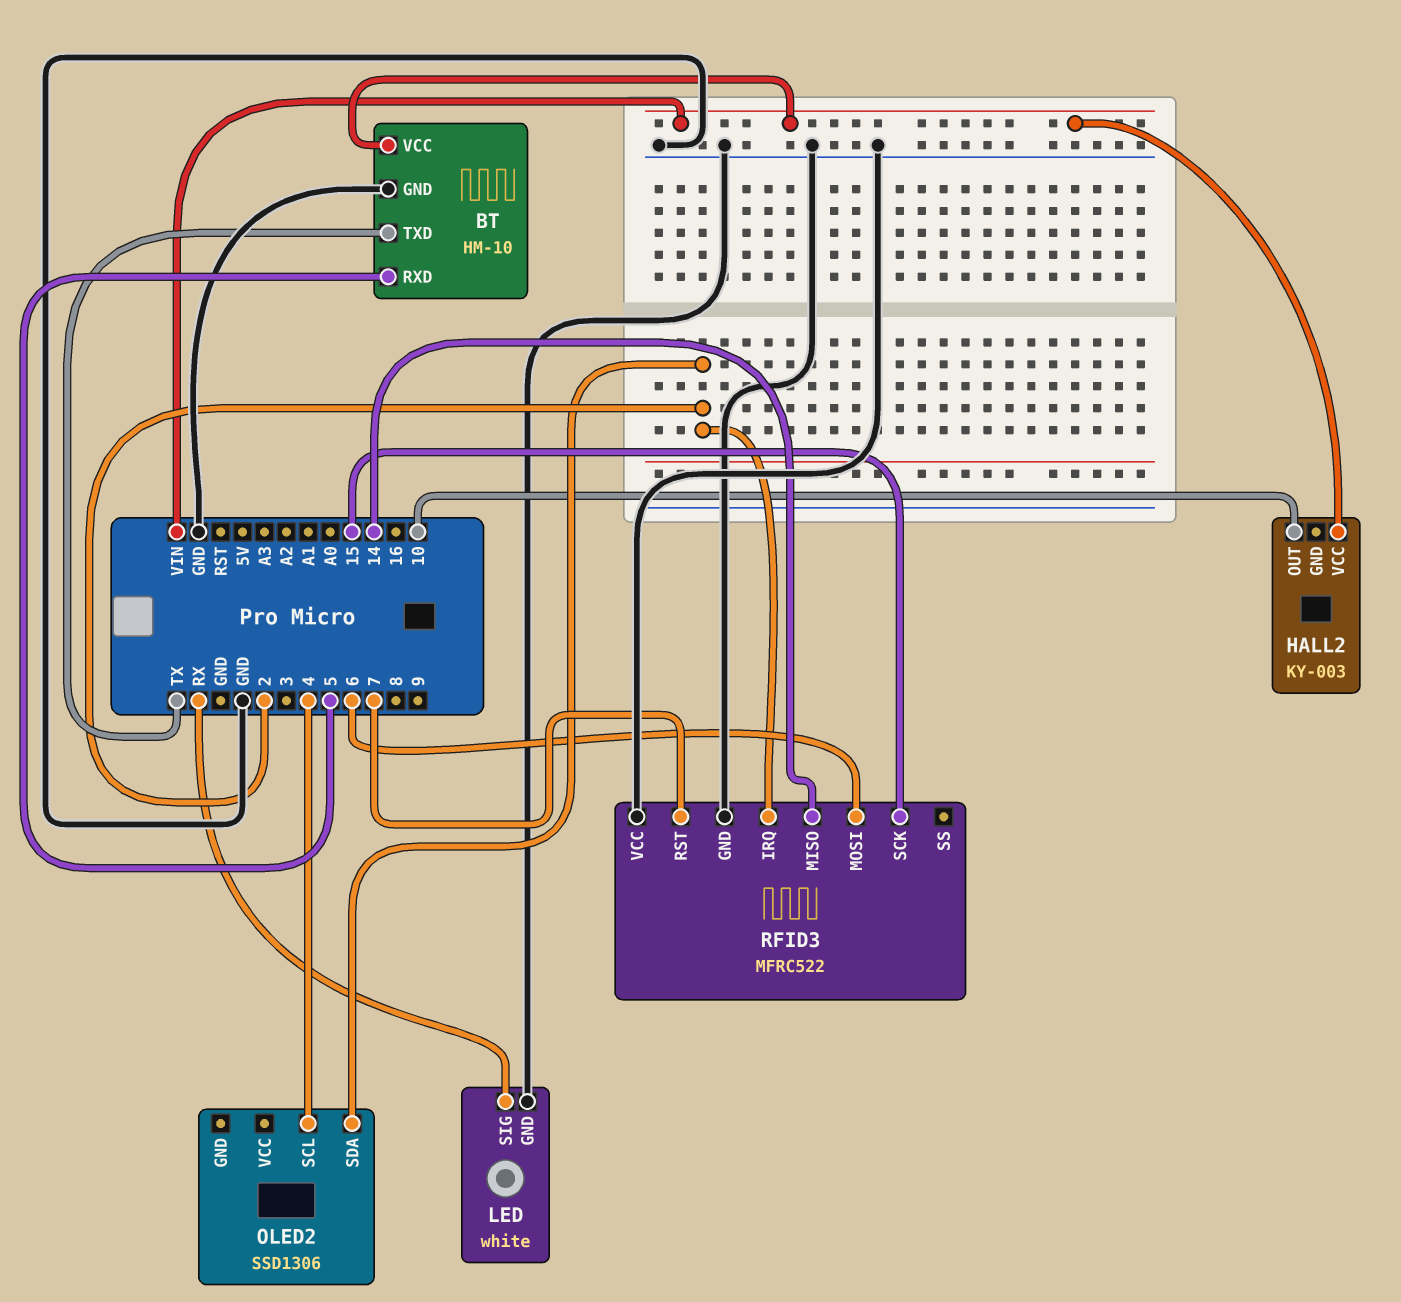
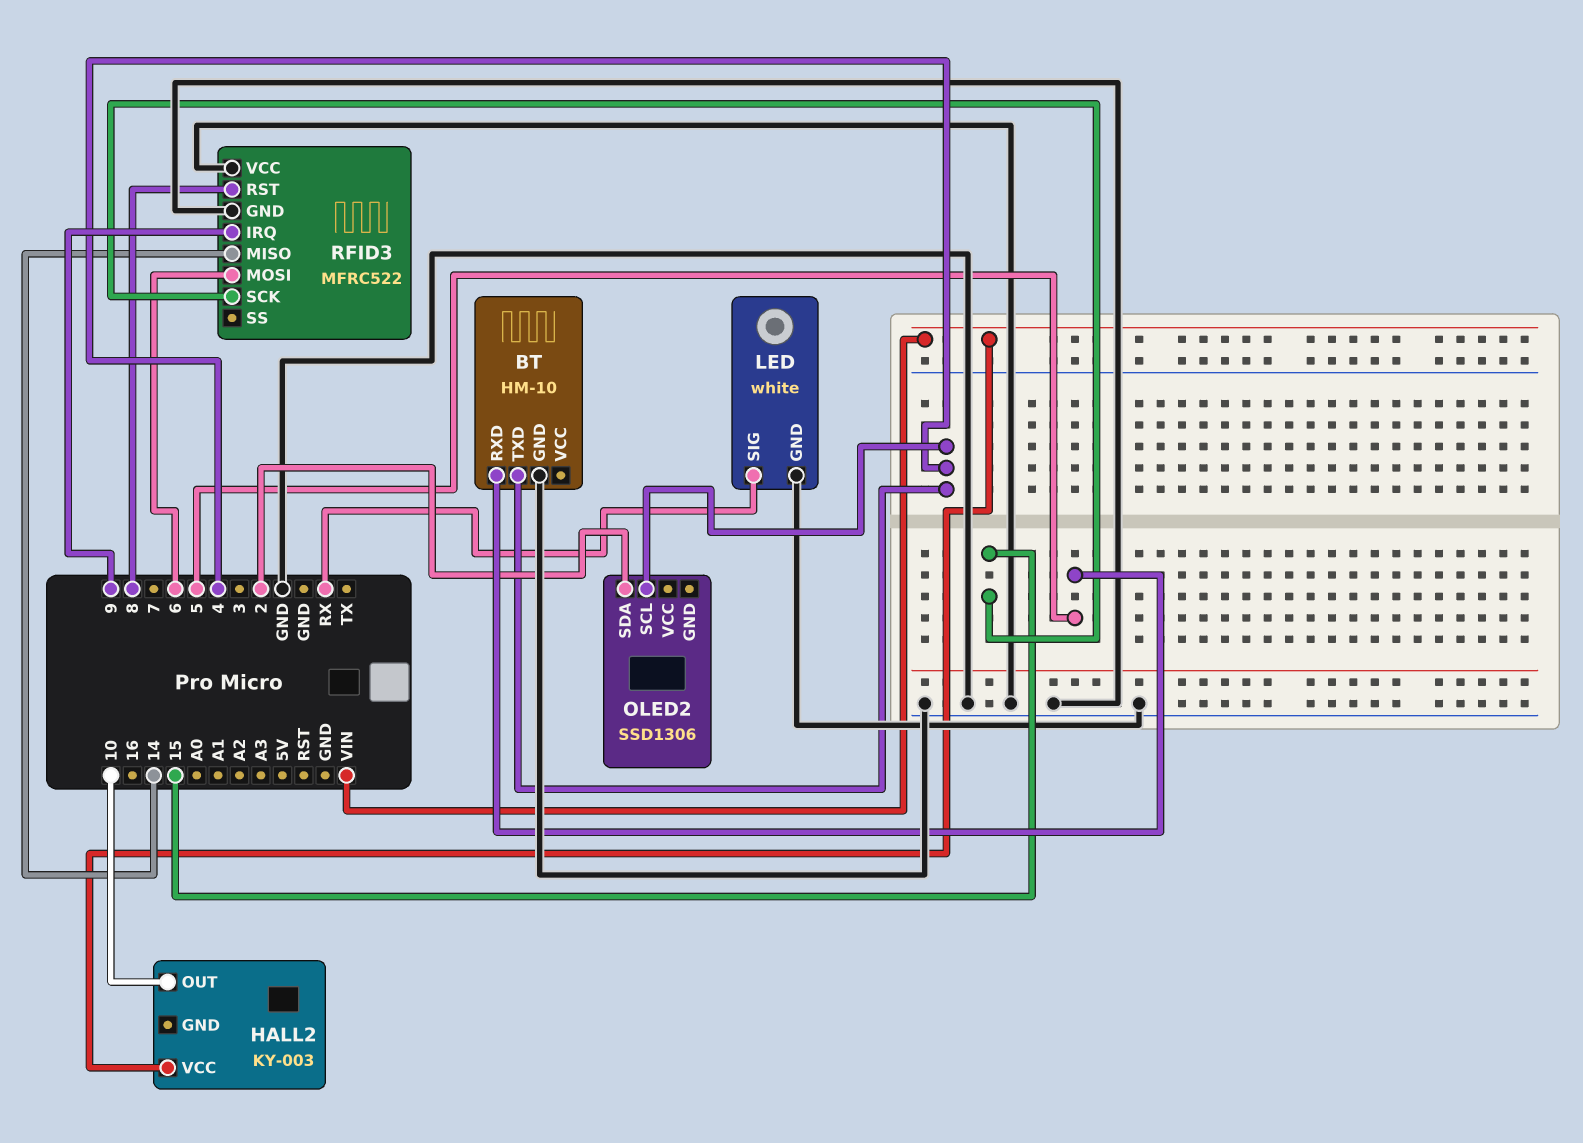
BT pin TXD: TX -> 4
BT pin VCC: VIN -> none
RFID3 pin IRQ: 2 -> 9
RFID3 pin RST: 7 -> 8

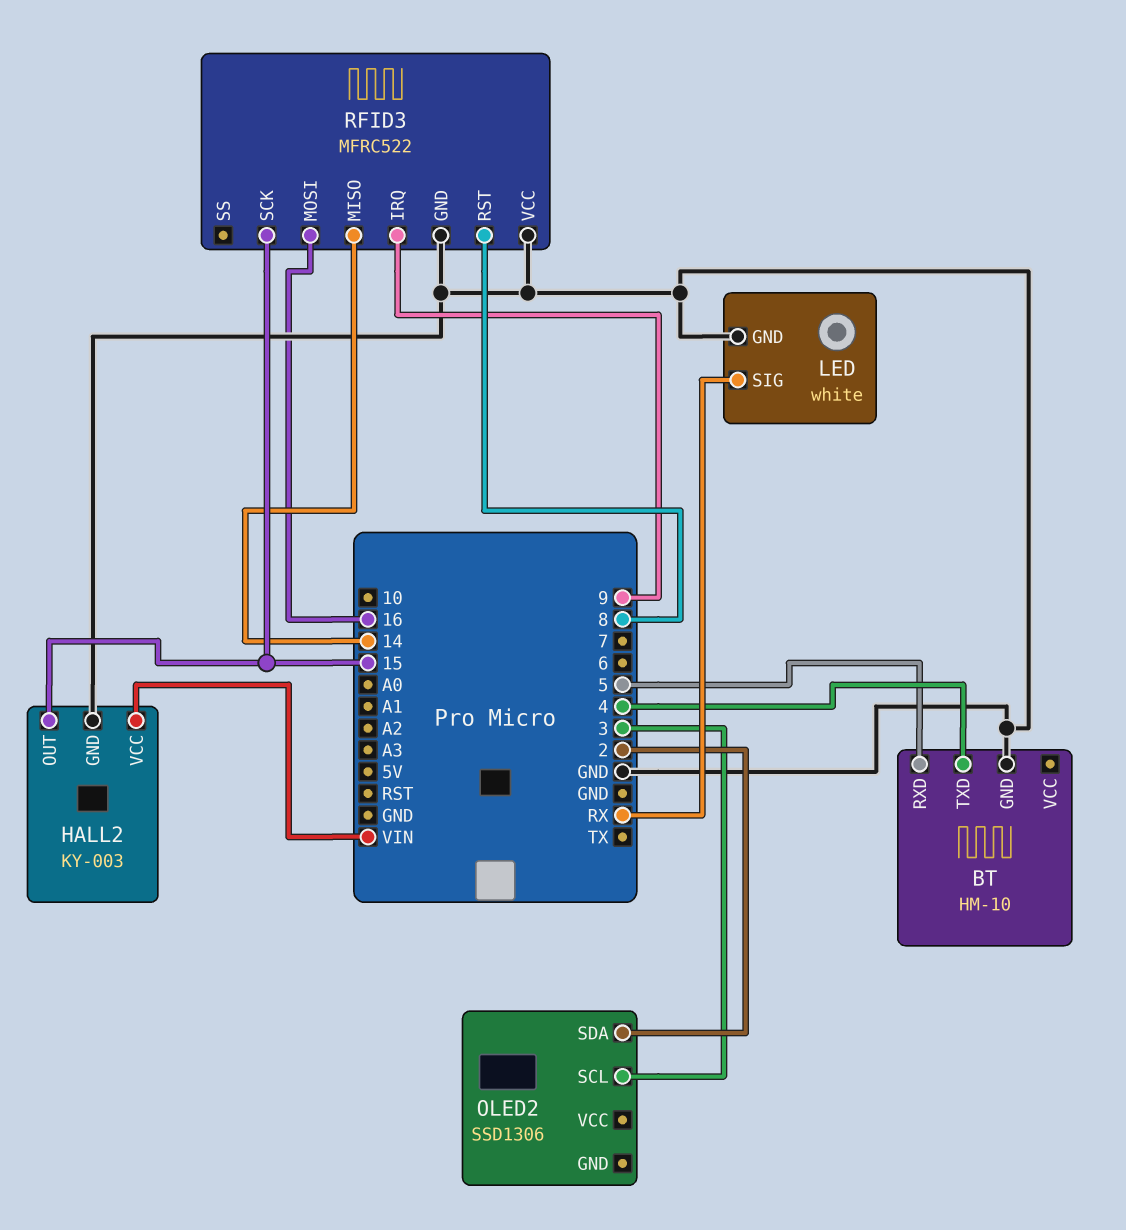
HALL2 pin GND: none -> GND
HALL2 pin OUT: 10 -> 15
OLED2 pin SCL: 4 -> 3
RFID3 pin MOSI: 6 -> 16

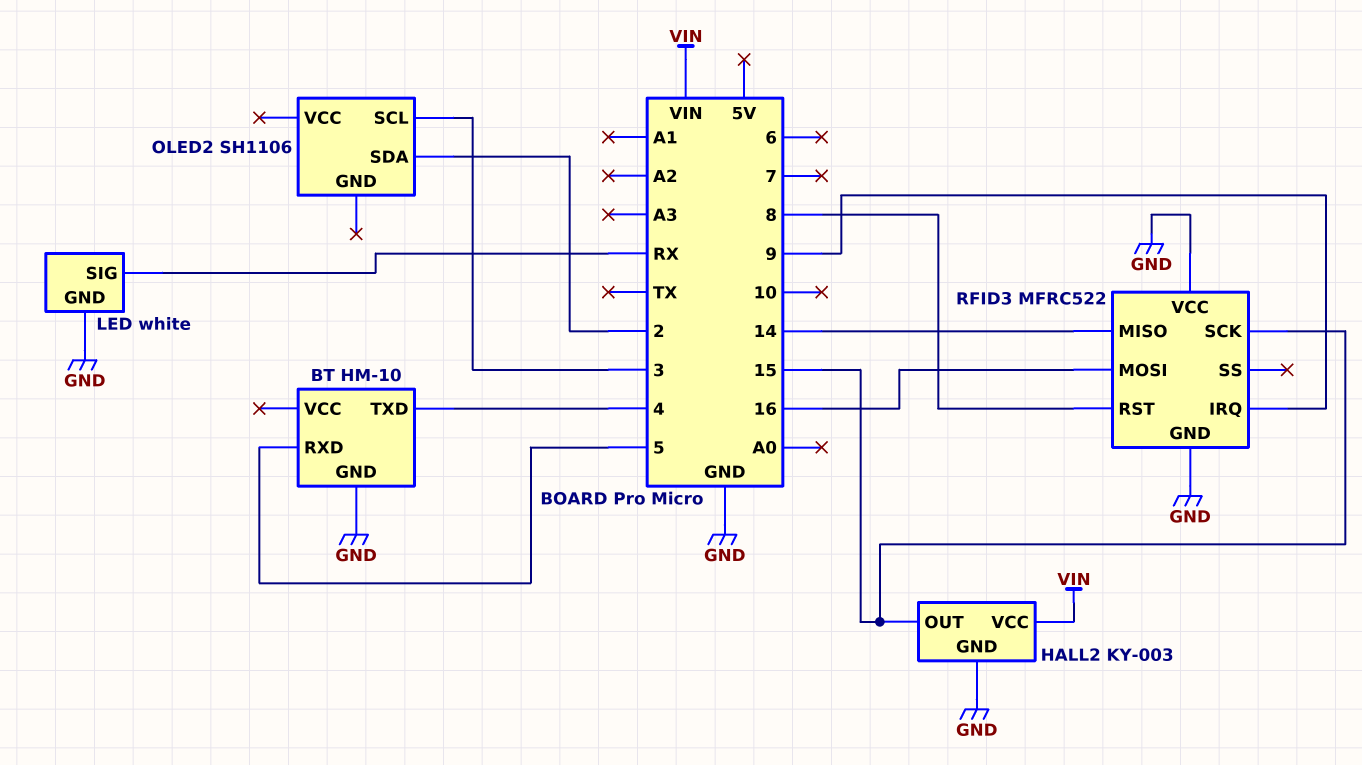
OLED2: SSD1306 -> SH1106

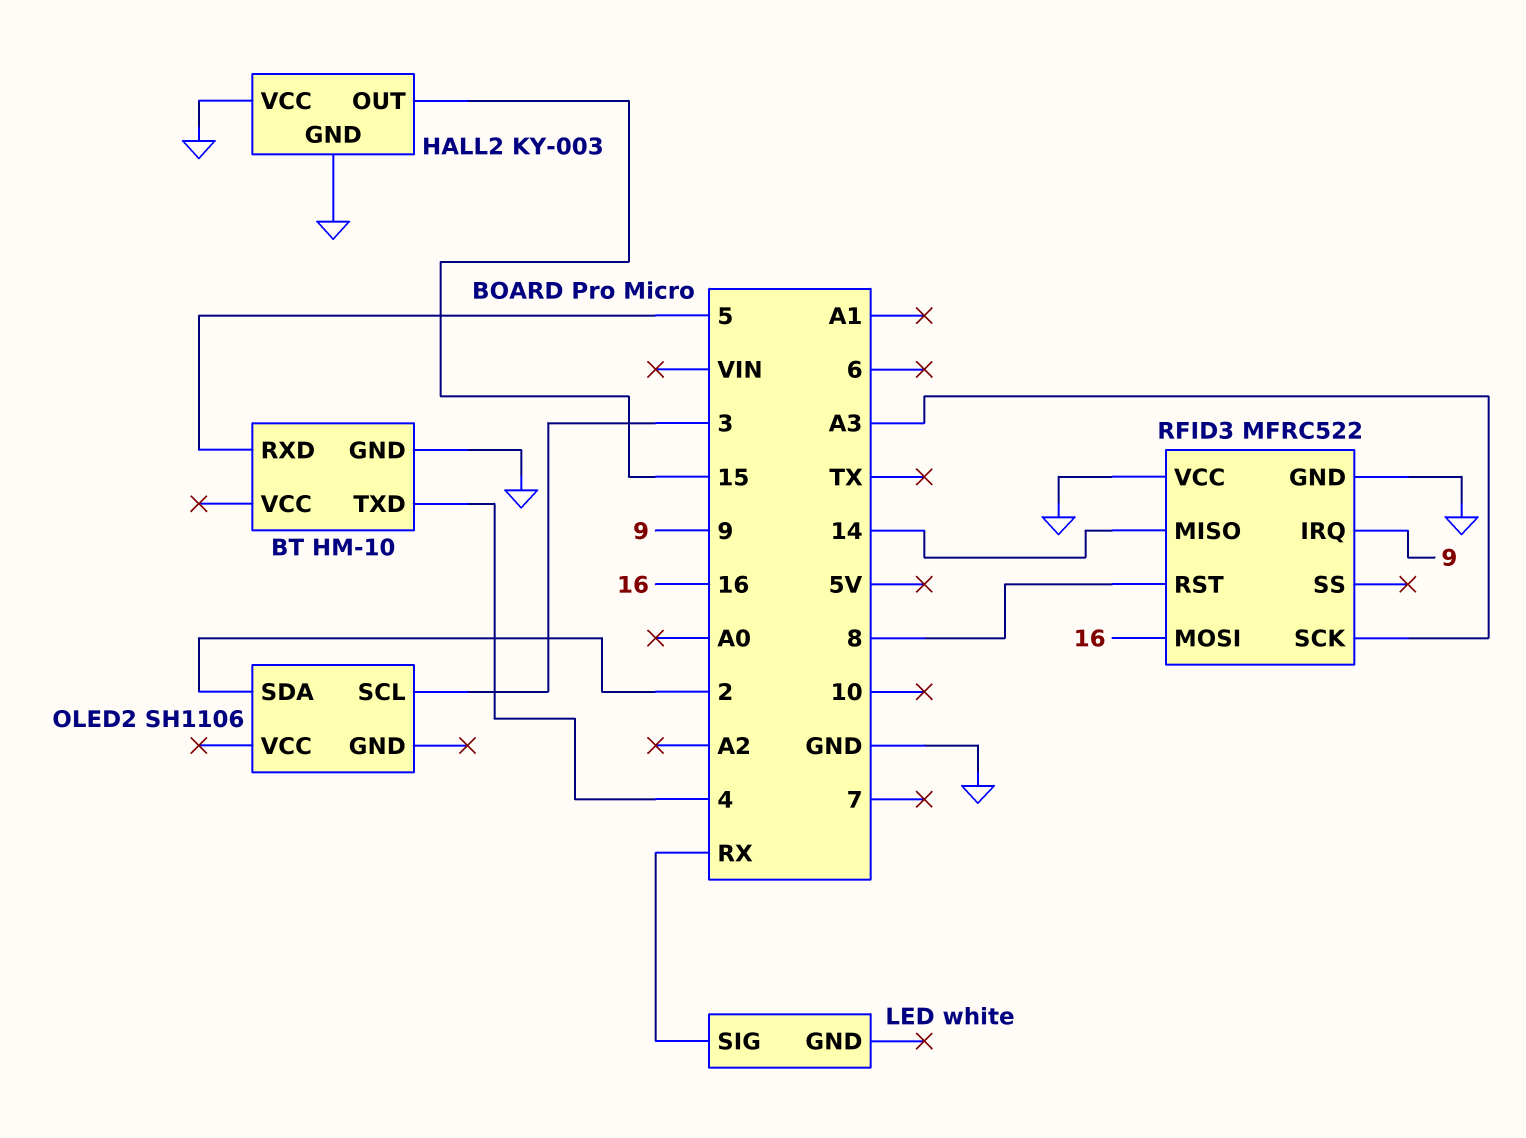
HALL2 pin VCC: VIN -> GND
LED pin GND: GND -> none
RFID3 pin SCK: 15 -> A3

